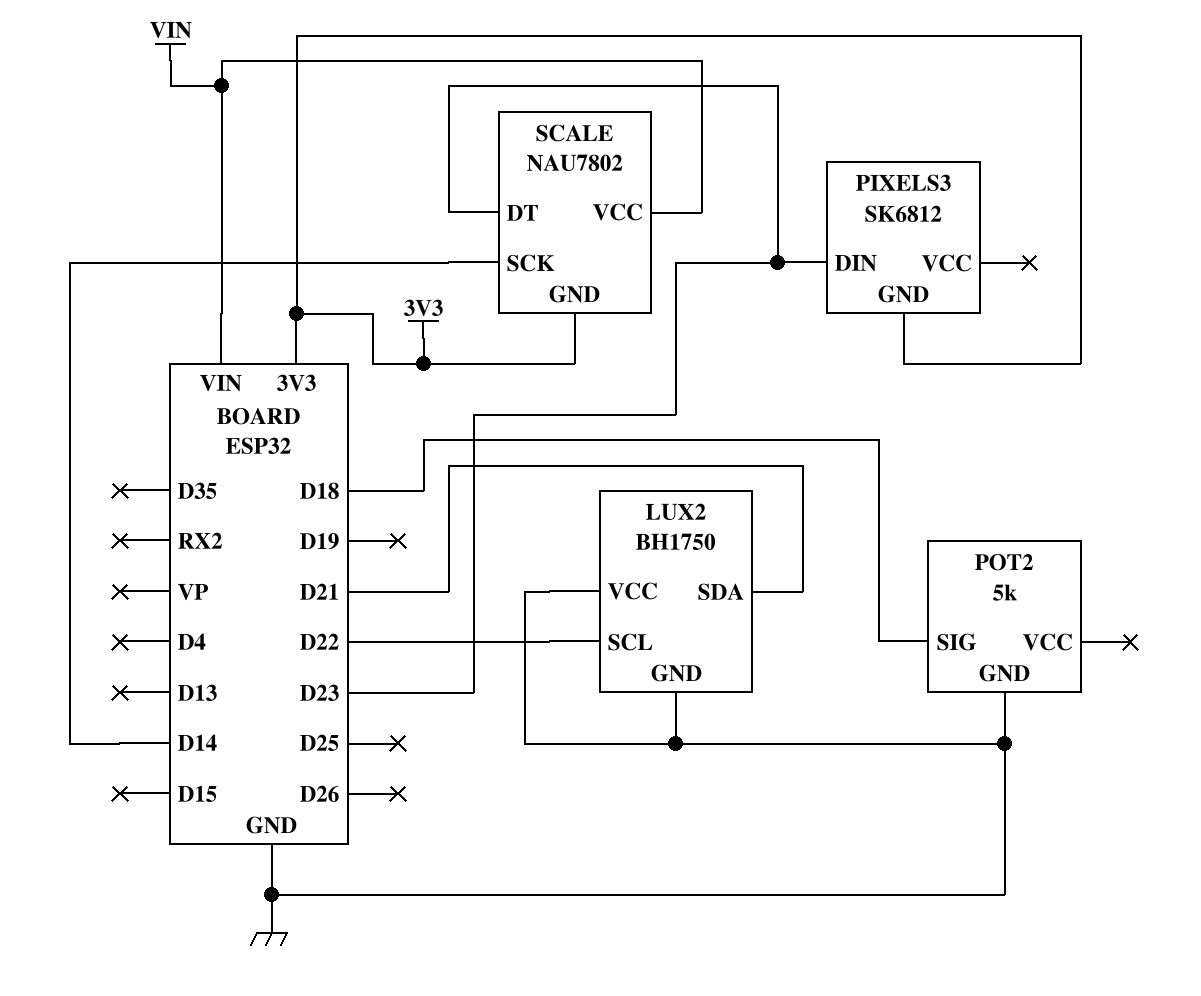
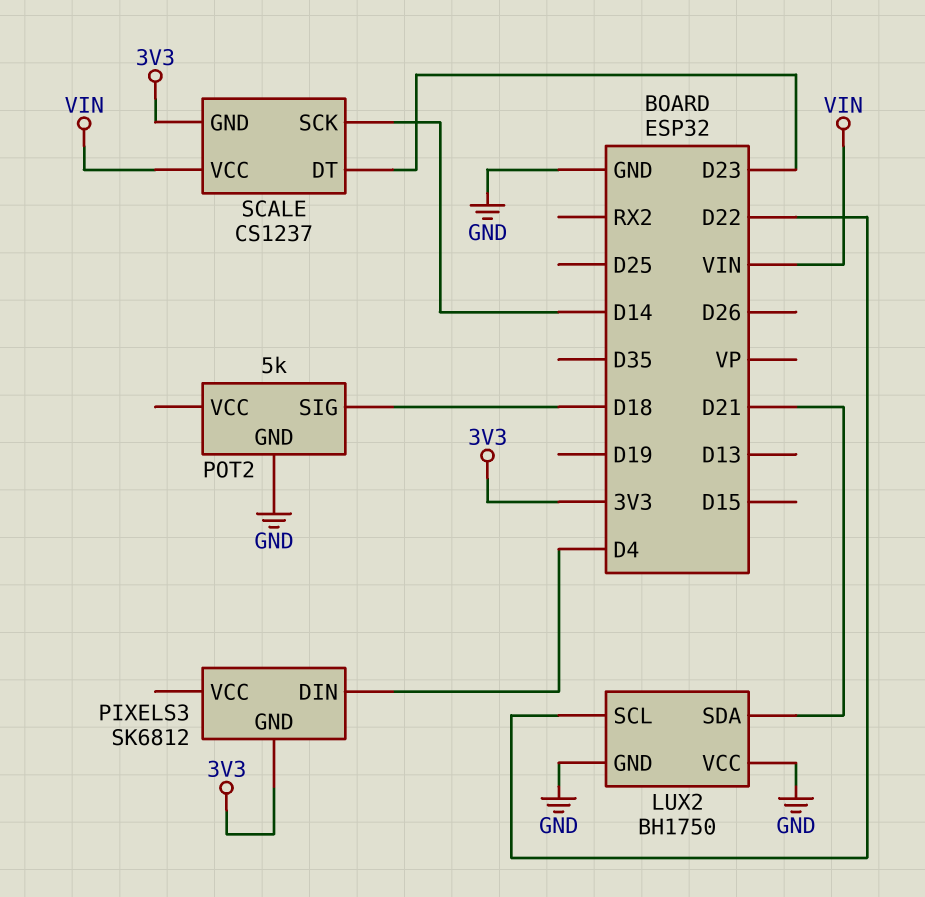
PIXELS3 pin DIN: D23 -> D4
SCALE: NAU7802 -> CS1237

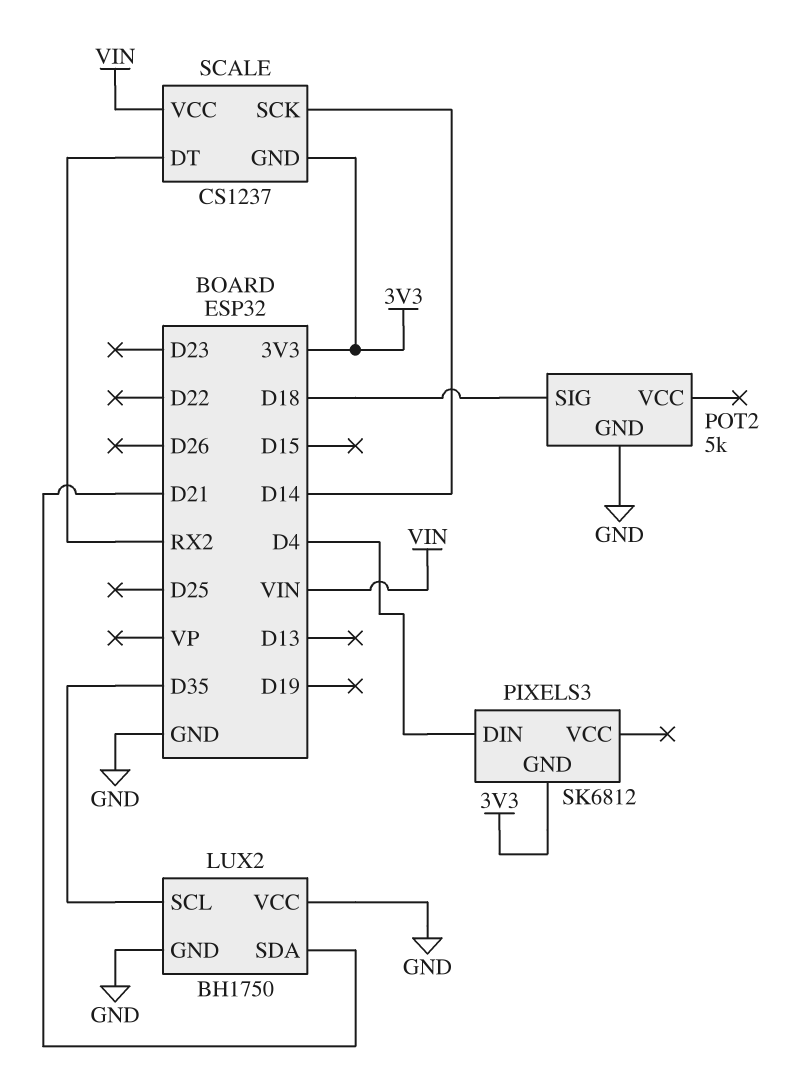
LUX2 pin SCL: D22 -> D35
SCALE pin DT: D23 -> RX2

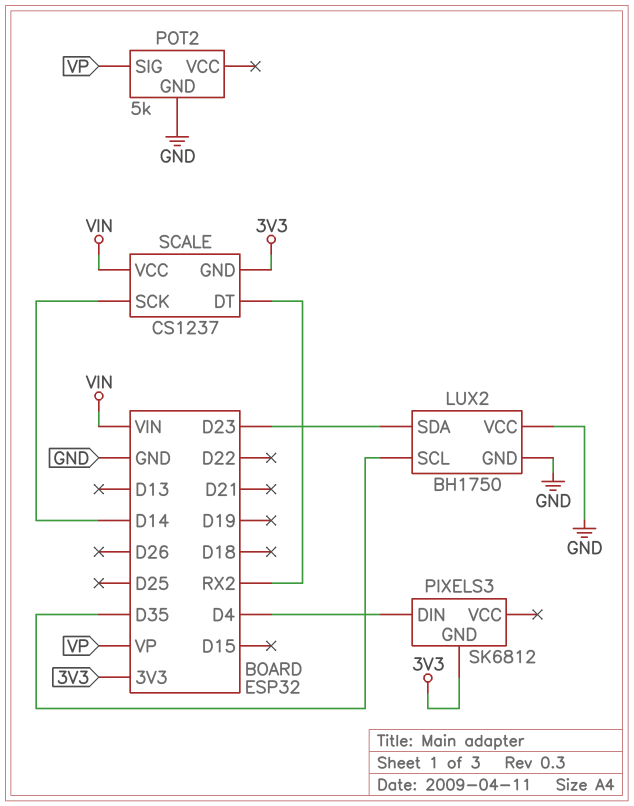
LUX2 pin SDA: D21 -> D23
POT2 pin SIG: D18 -> VP

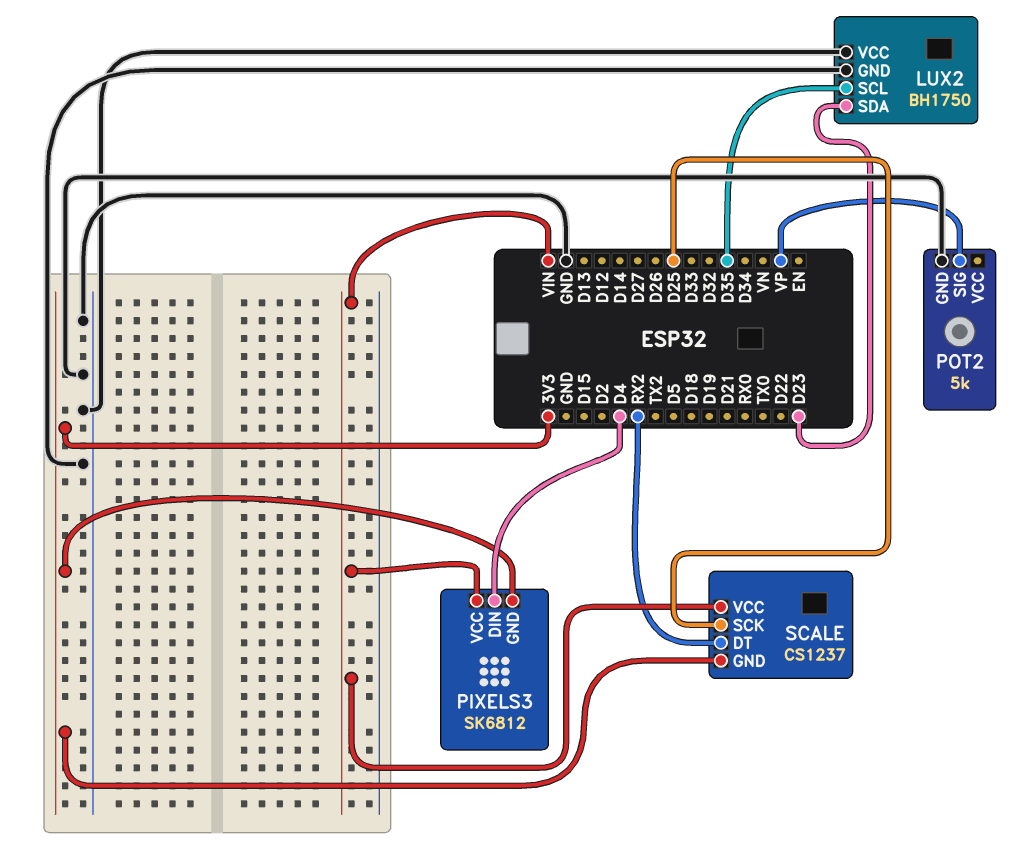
PIXELS3 pin VCC: none -> VIN
SCALE pin SCK: D14 -> D25

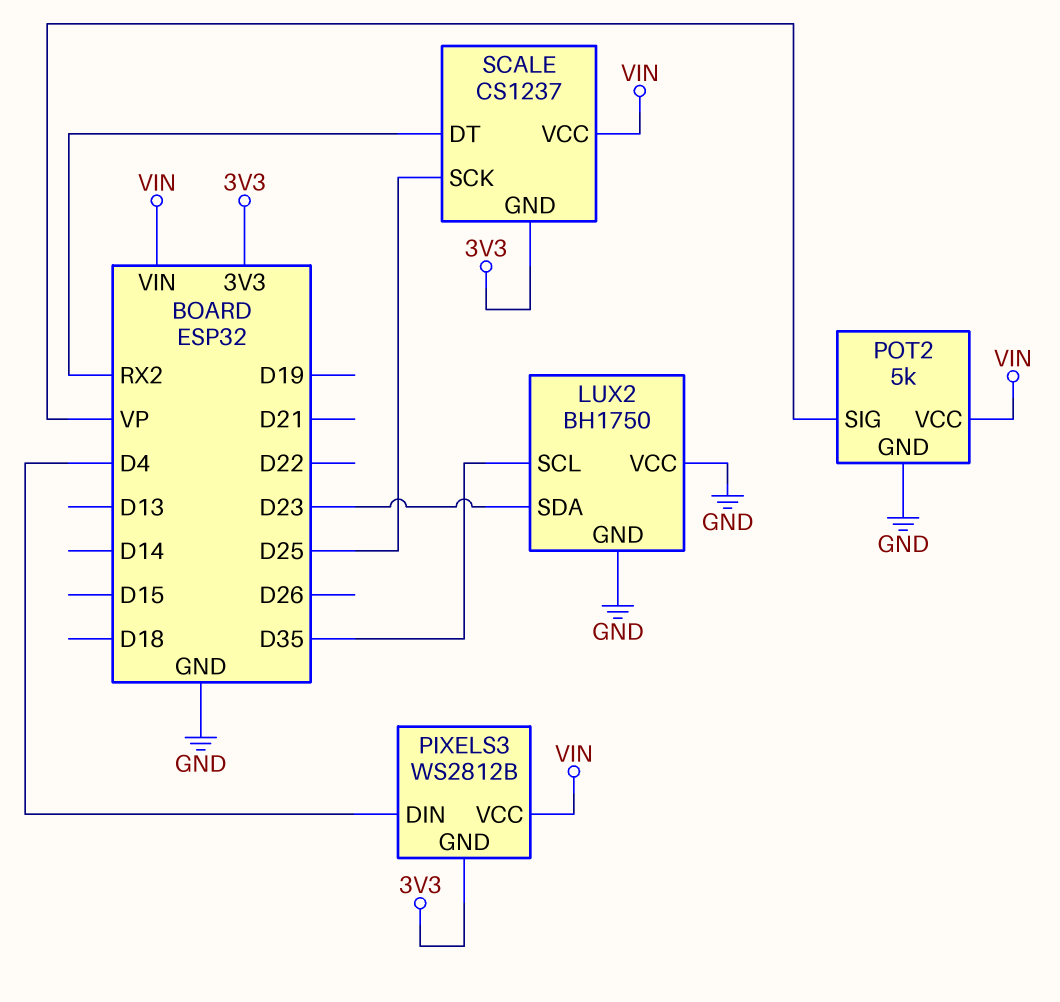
PIXELS3: SK6812 -> WS2812B
POT2 pin VCC: none -> VIN

